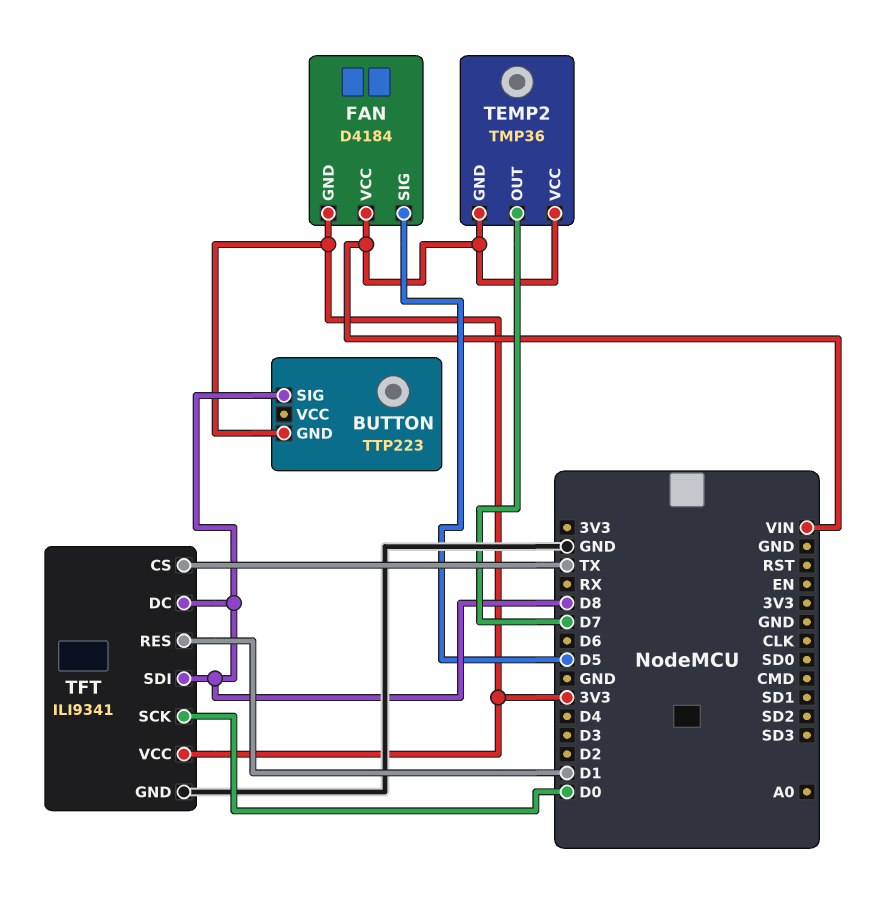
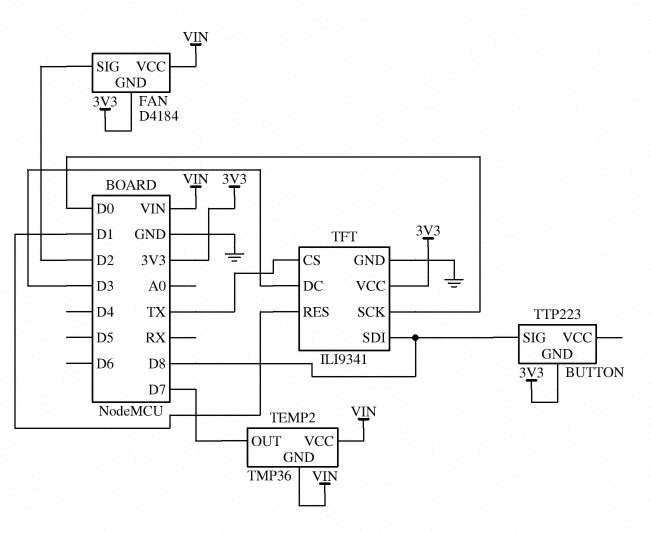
FAN pin SIG: D5 -> D2
TFT pin DC: D8 -> D3

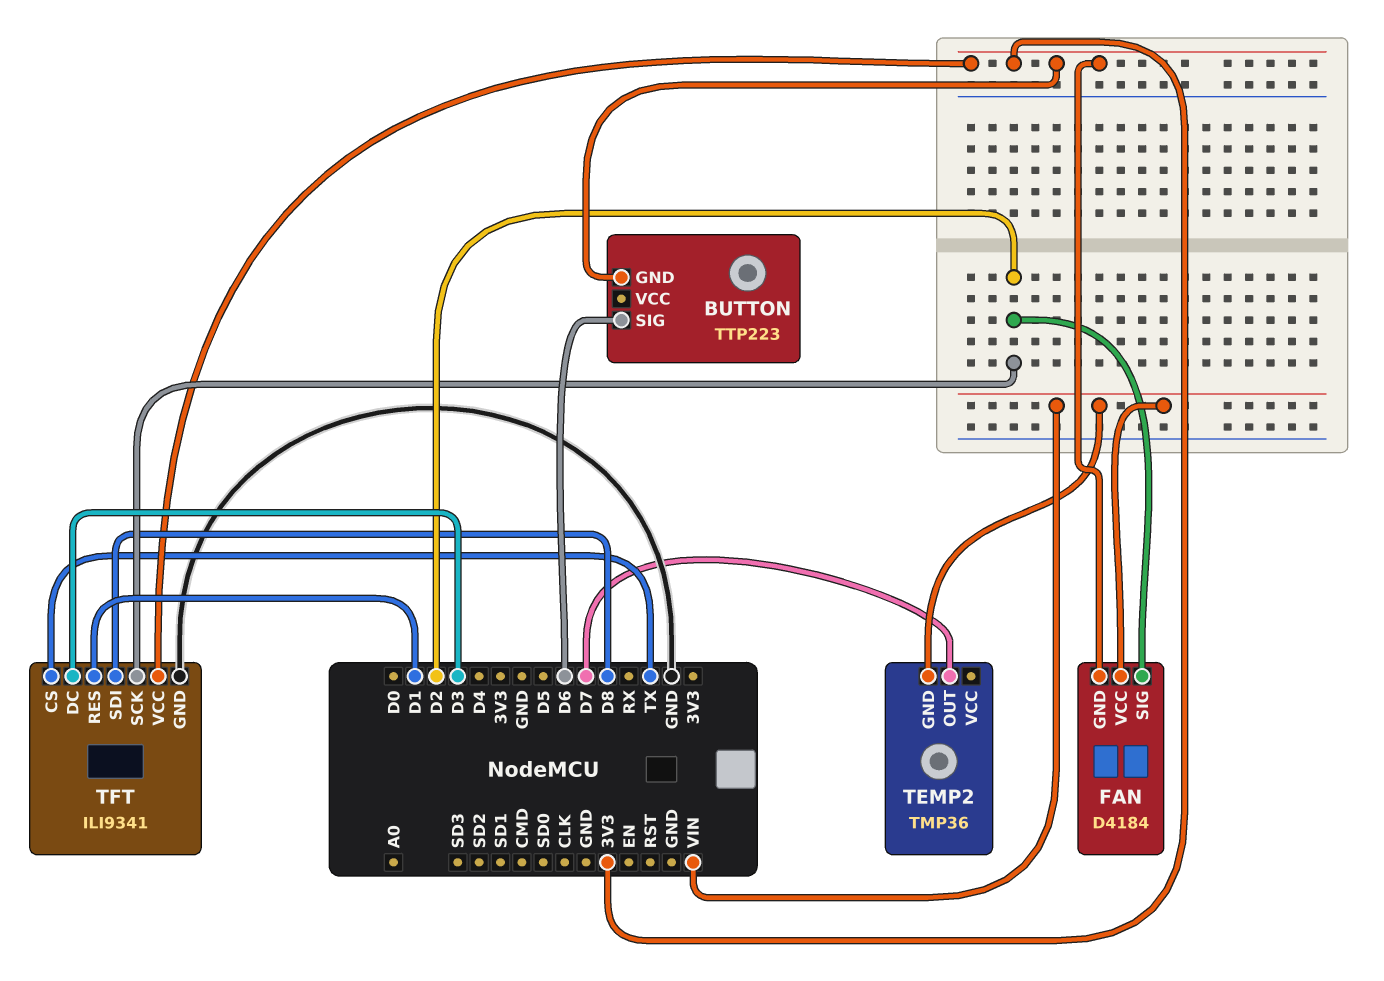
BUTTON pin SIG: D8 -> D6
TEMP2 pin VCC: VIN -> none
TFT pin SCK: D0 -> D2

